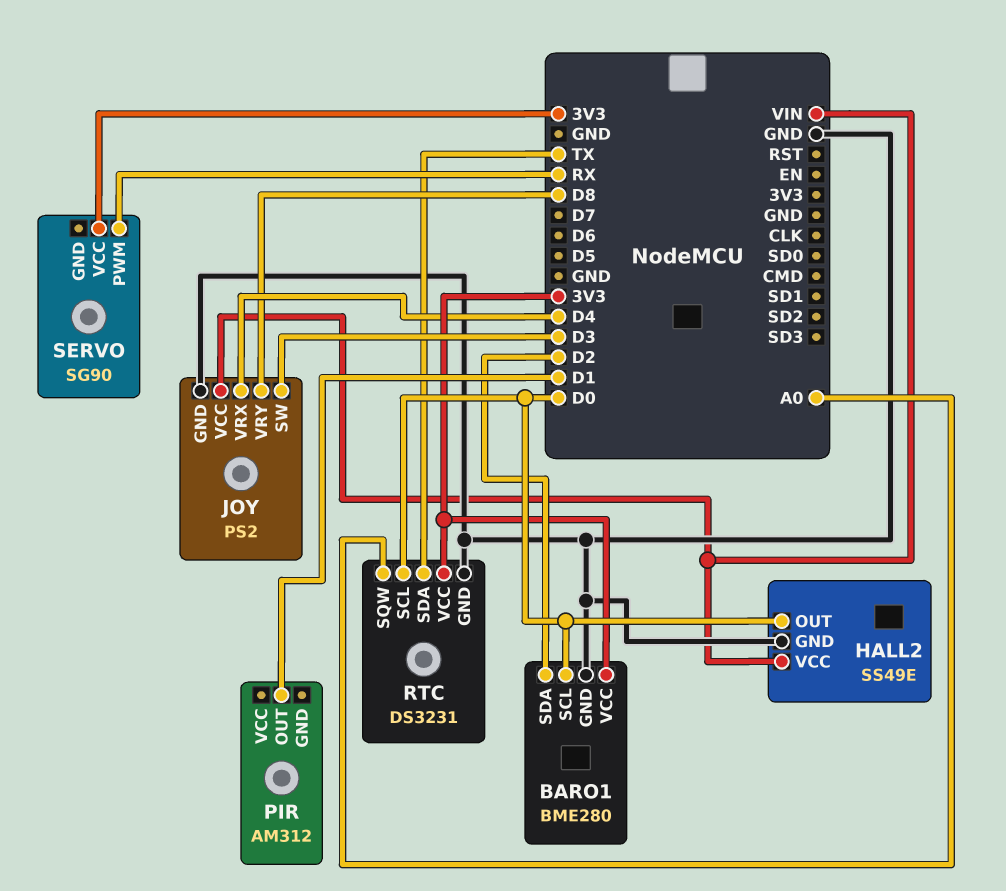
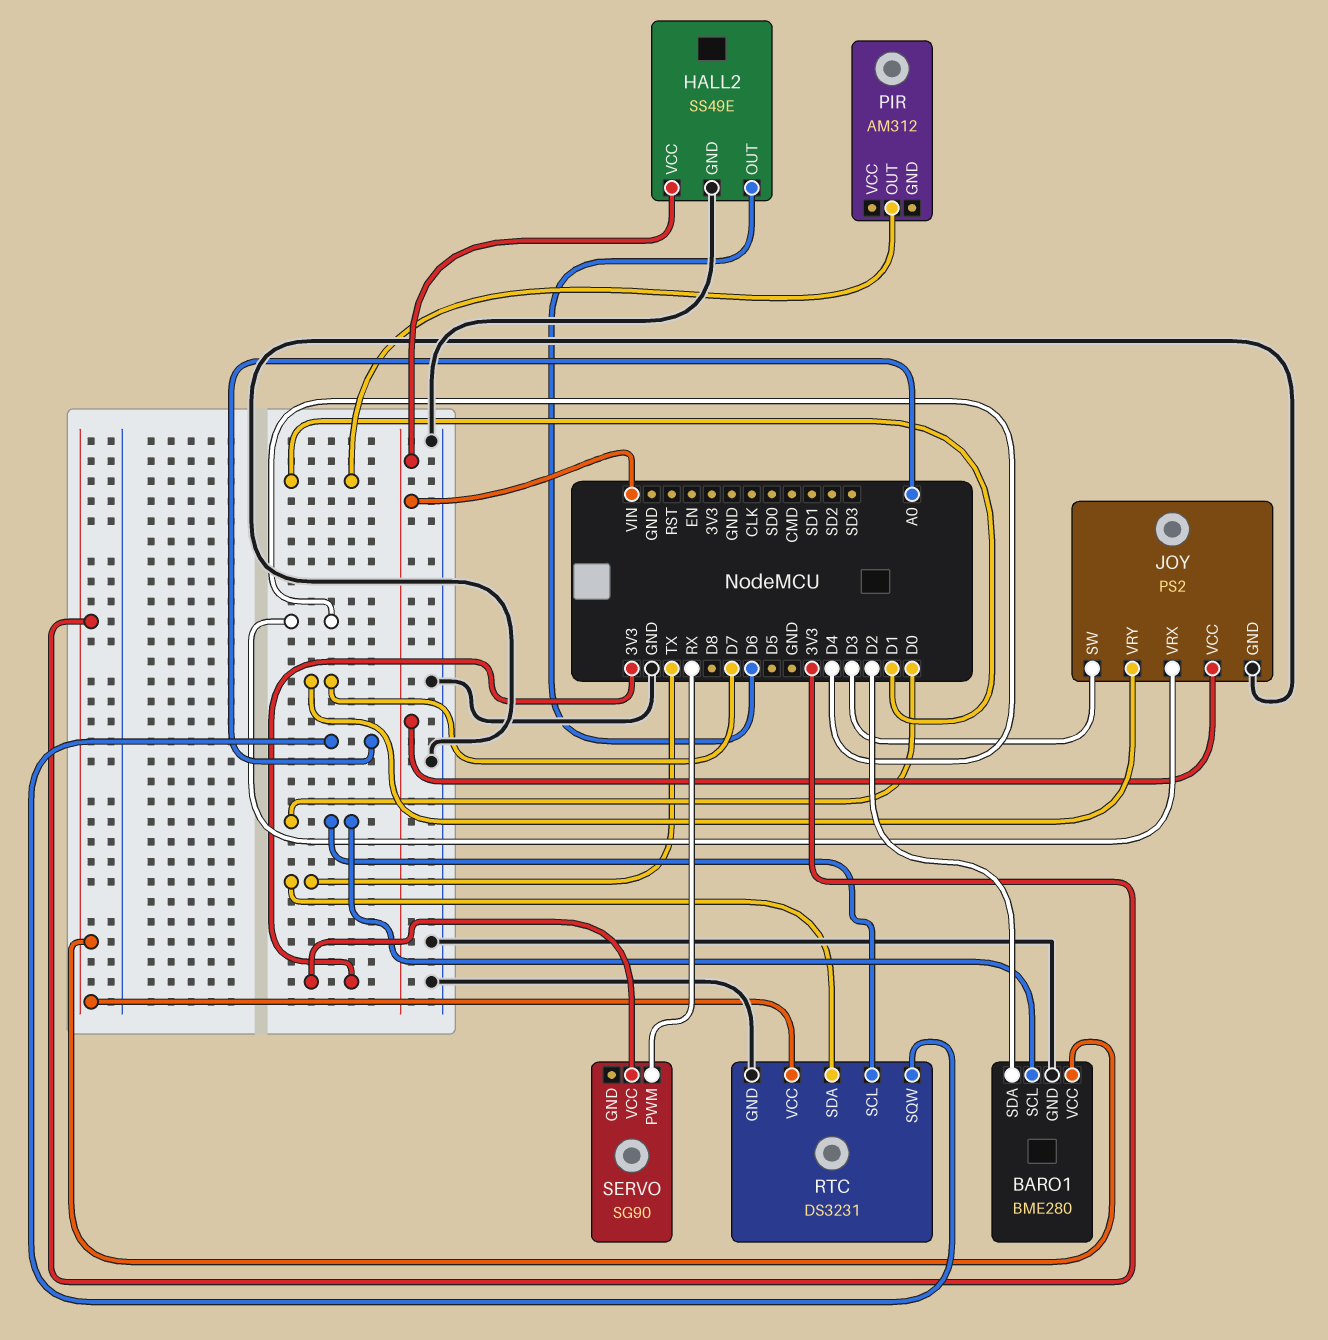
HALL2 pin OUT: D0 -> D6
JOY pin VRY: D8 -> D7

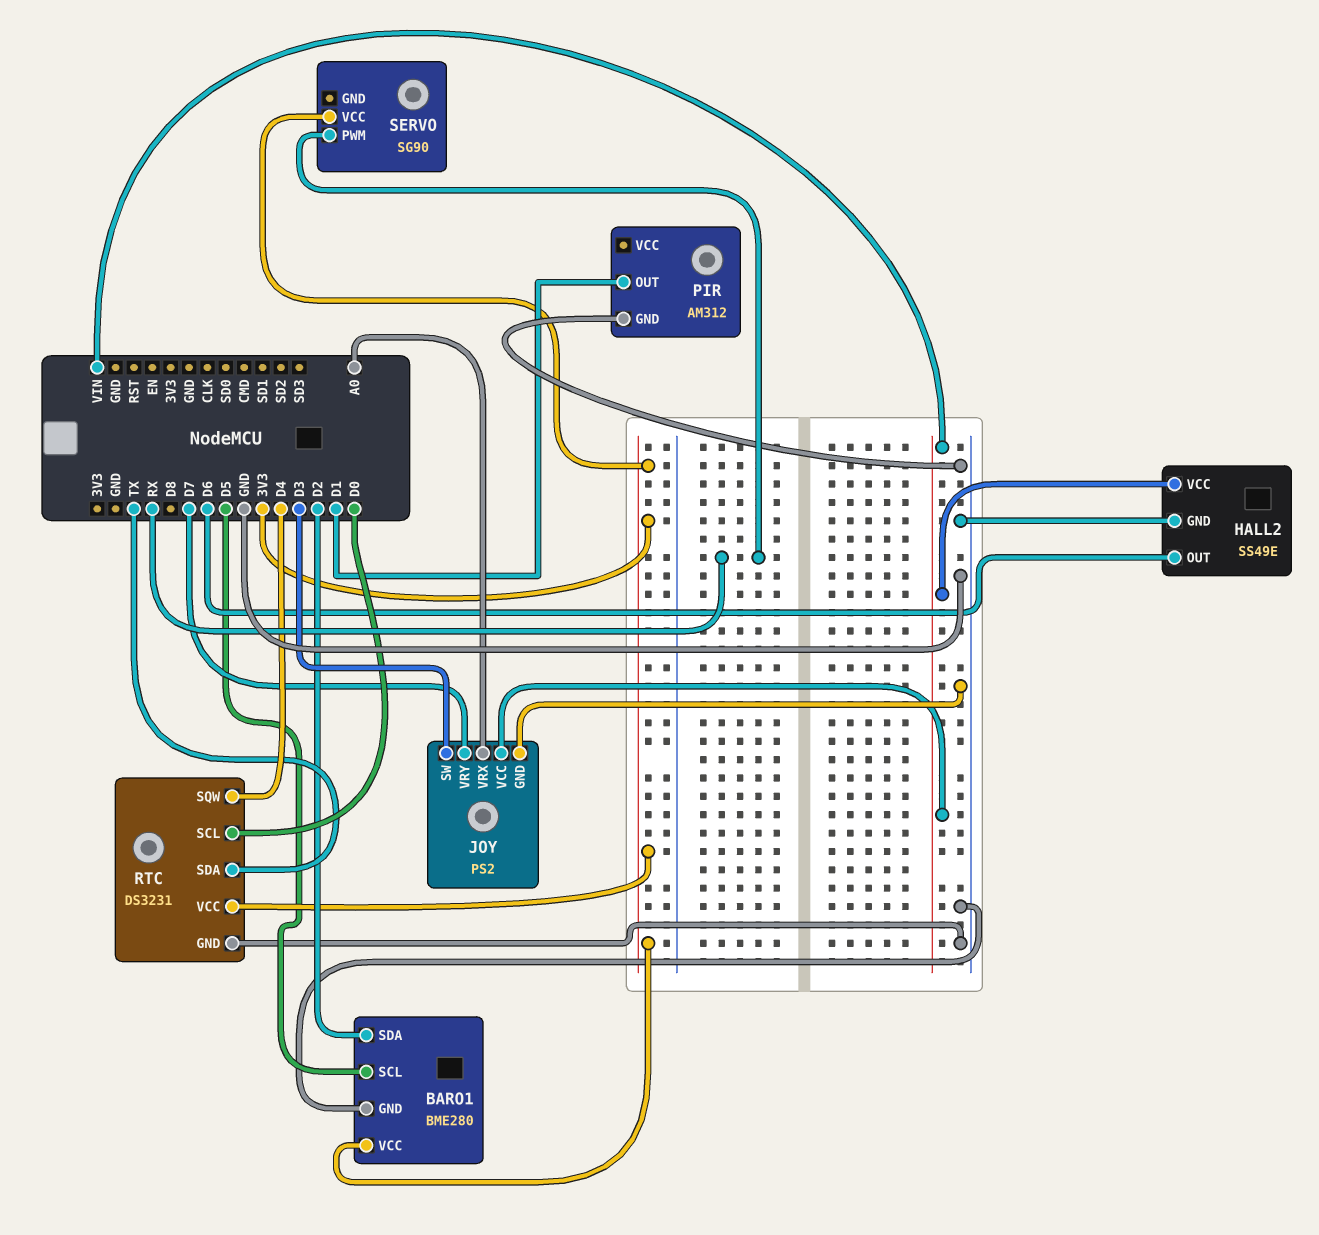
BARO1 pin SCL: D0 -> D5
JOY pin VRX: D4 -> A0
PIR pin GND: none -> GND
RTC pin SQW: A0 -> D4

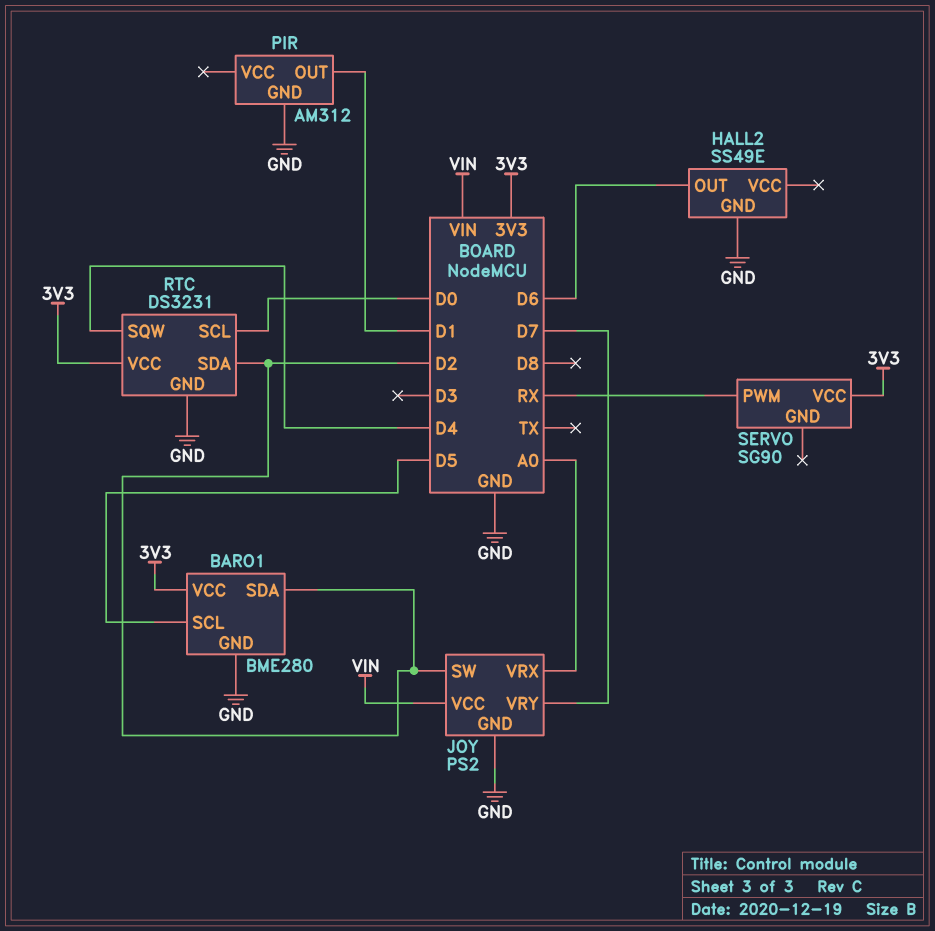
HALL2 pin VCC: VIN -> none
JOY pin SW: D3 -> D2
RTC pin SDA: TX -> D2

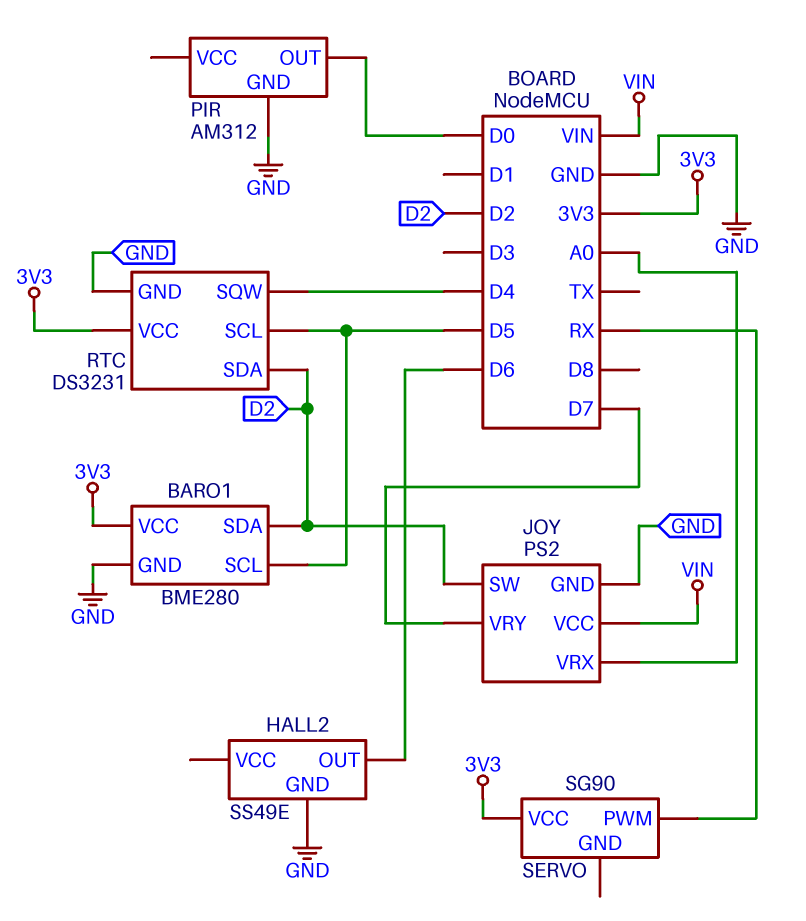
PIR pin OUT: D1 -> D0
RTC pin SCL: D0 -> D5

